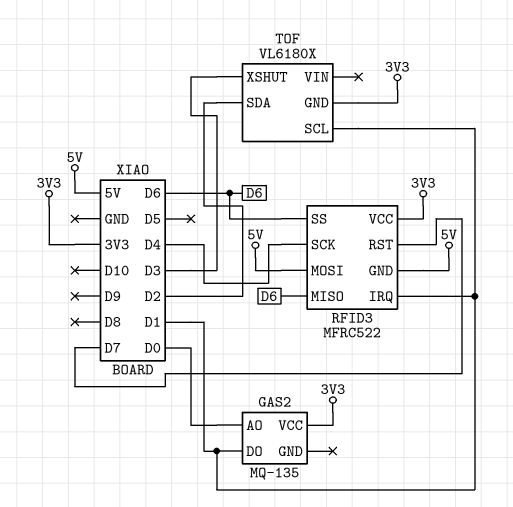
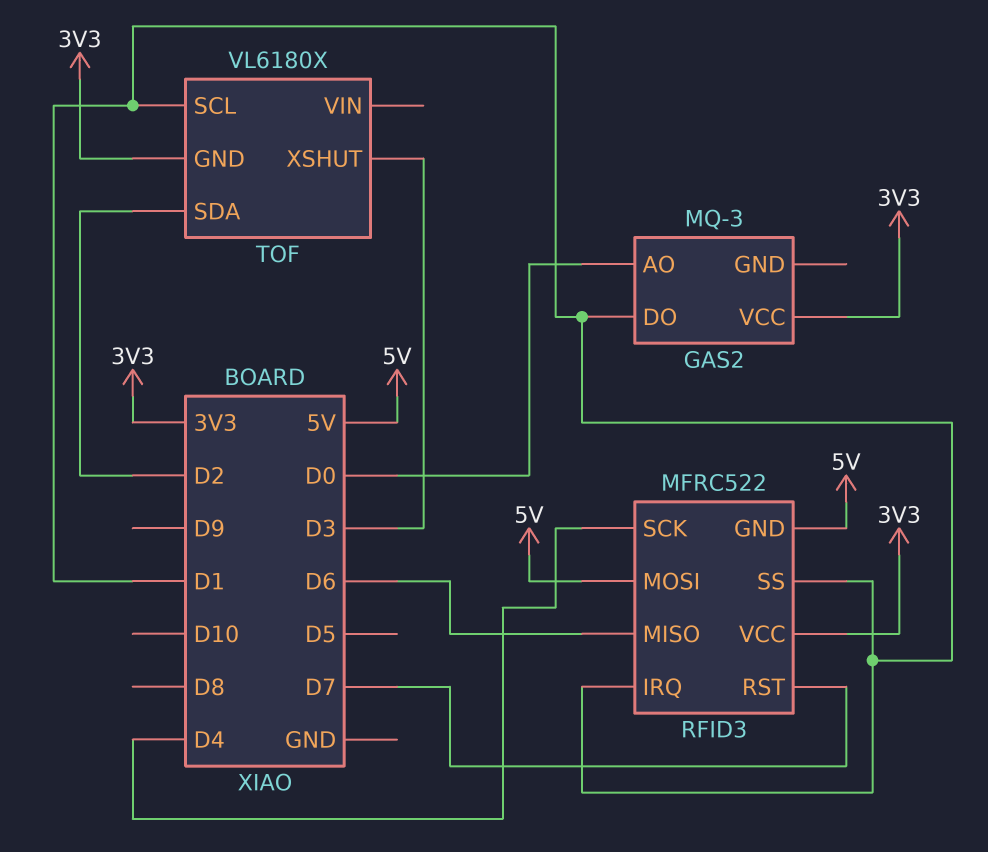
GAS2: MQ-135 -> MQ-3
RFID3 pin SS: D6 -> D1

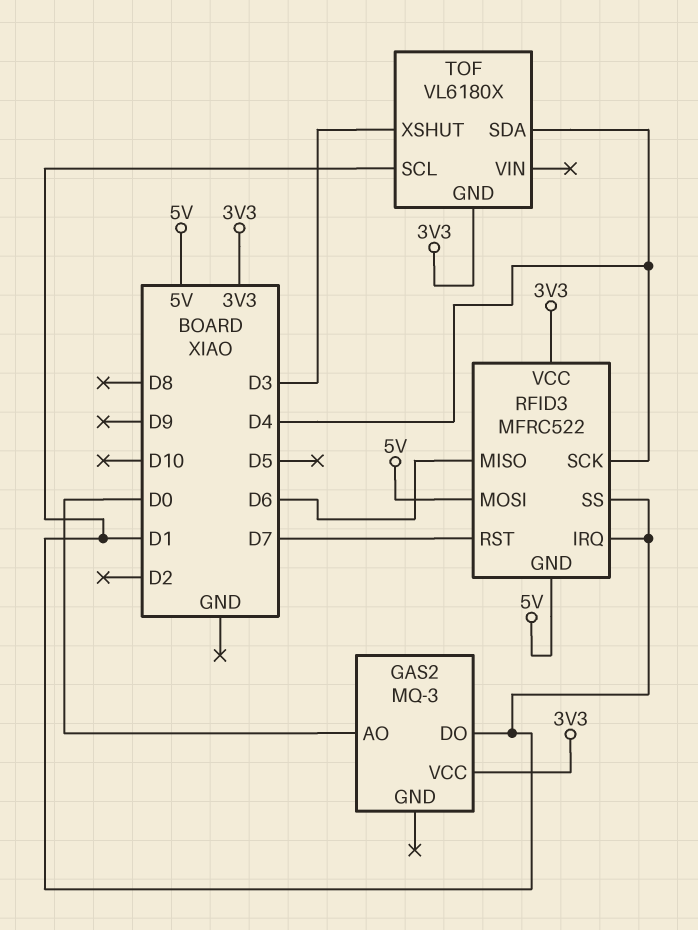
TOF pin SDA: D2 -> D4

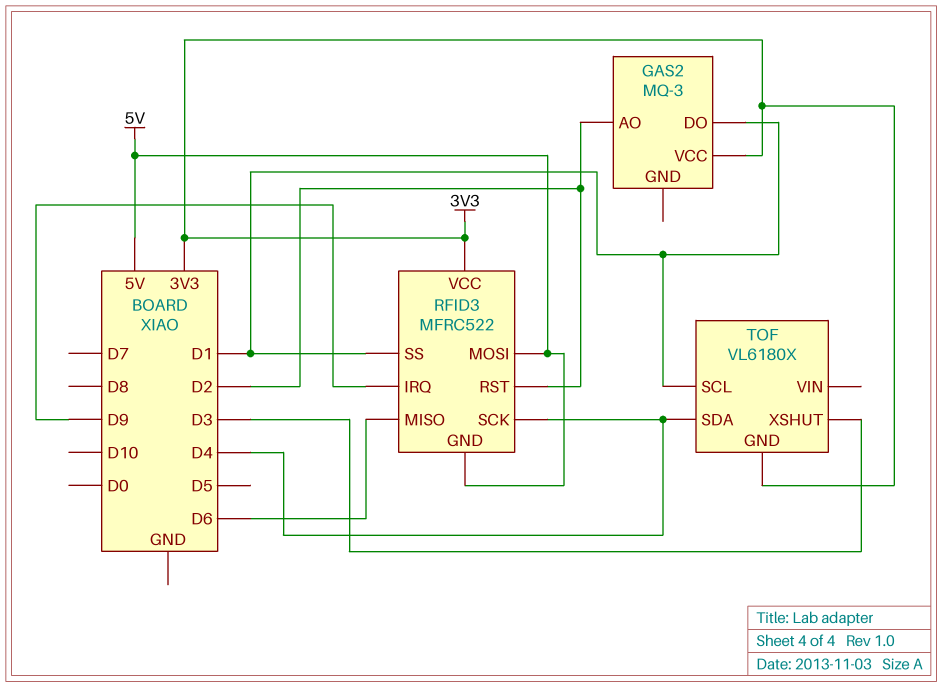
GAS2 pin AO: D0 -> D2
RFID3 pin IRQ: D1 -> D9
RFID3 pin RST: D7 -> D2

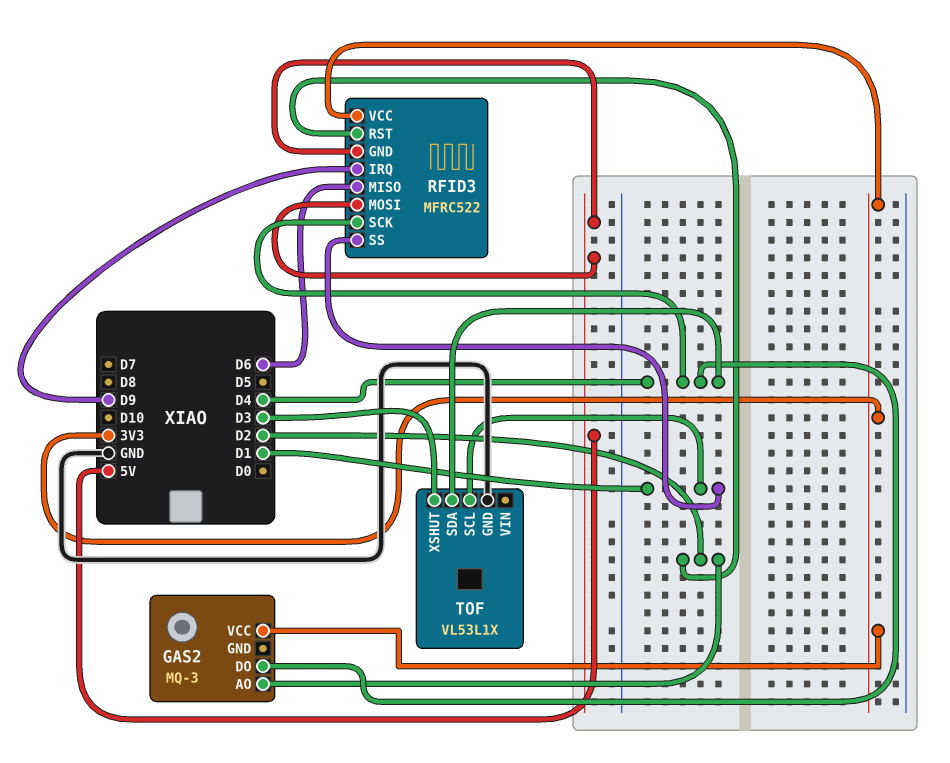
GAS2 pin DO: D1 -> D4
TOF: VL6180X -> VL53L1X
TOF pin GND: 3V3 -> GND

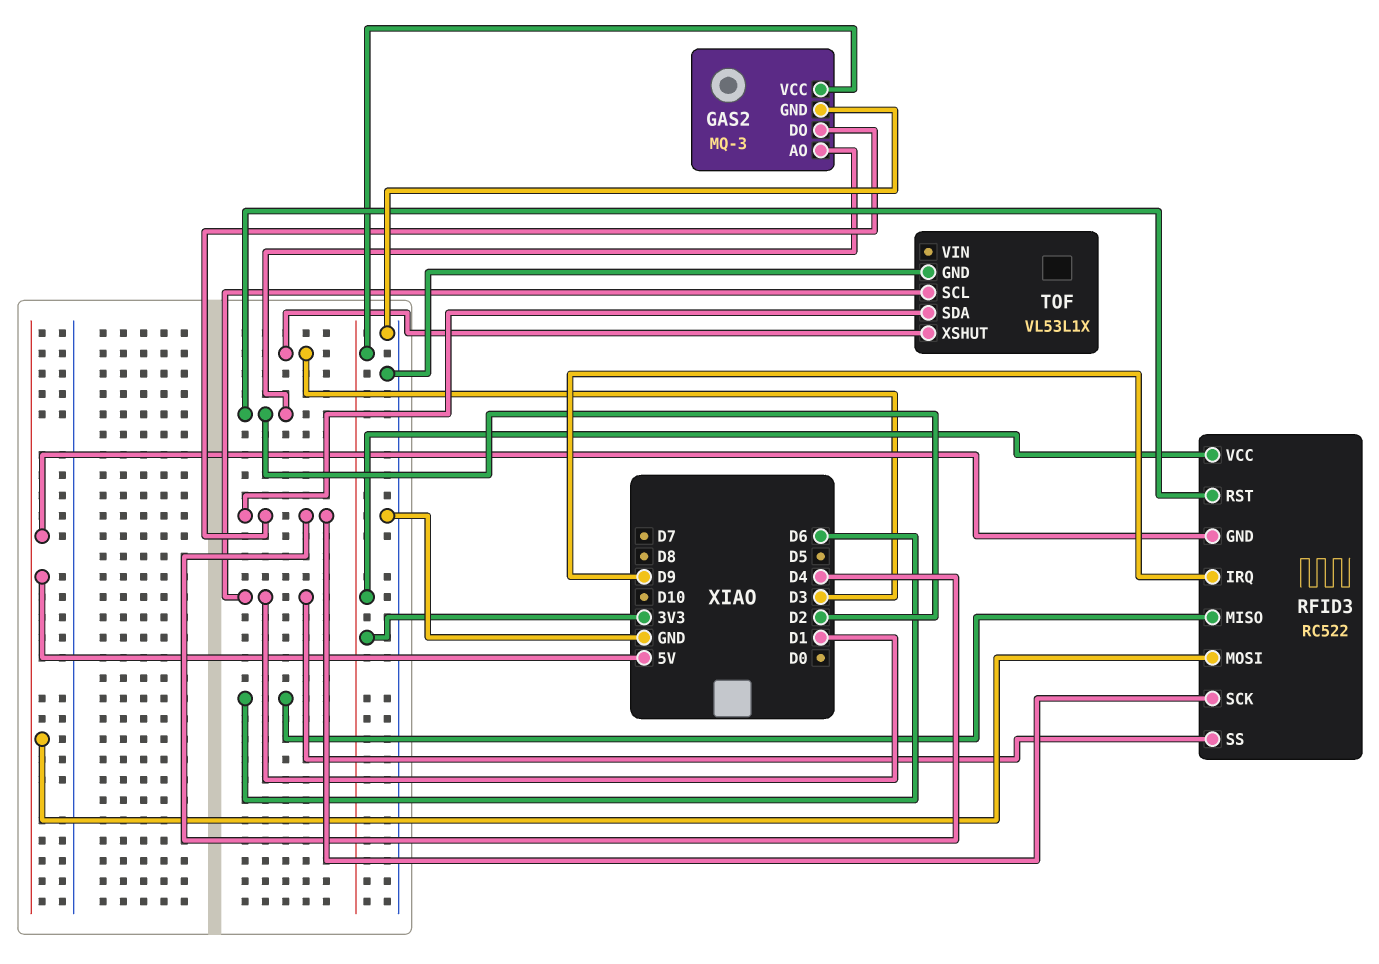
GAS2 pin GND: none -> GND
RFID3: MFRC522 -> RC522

